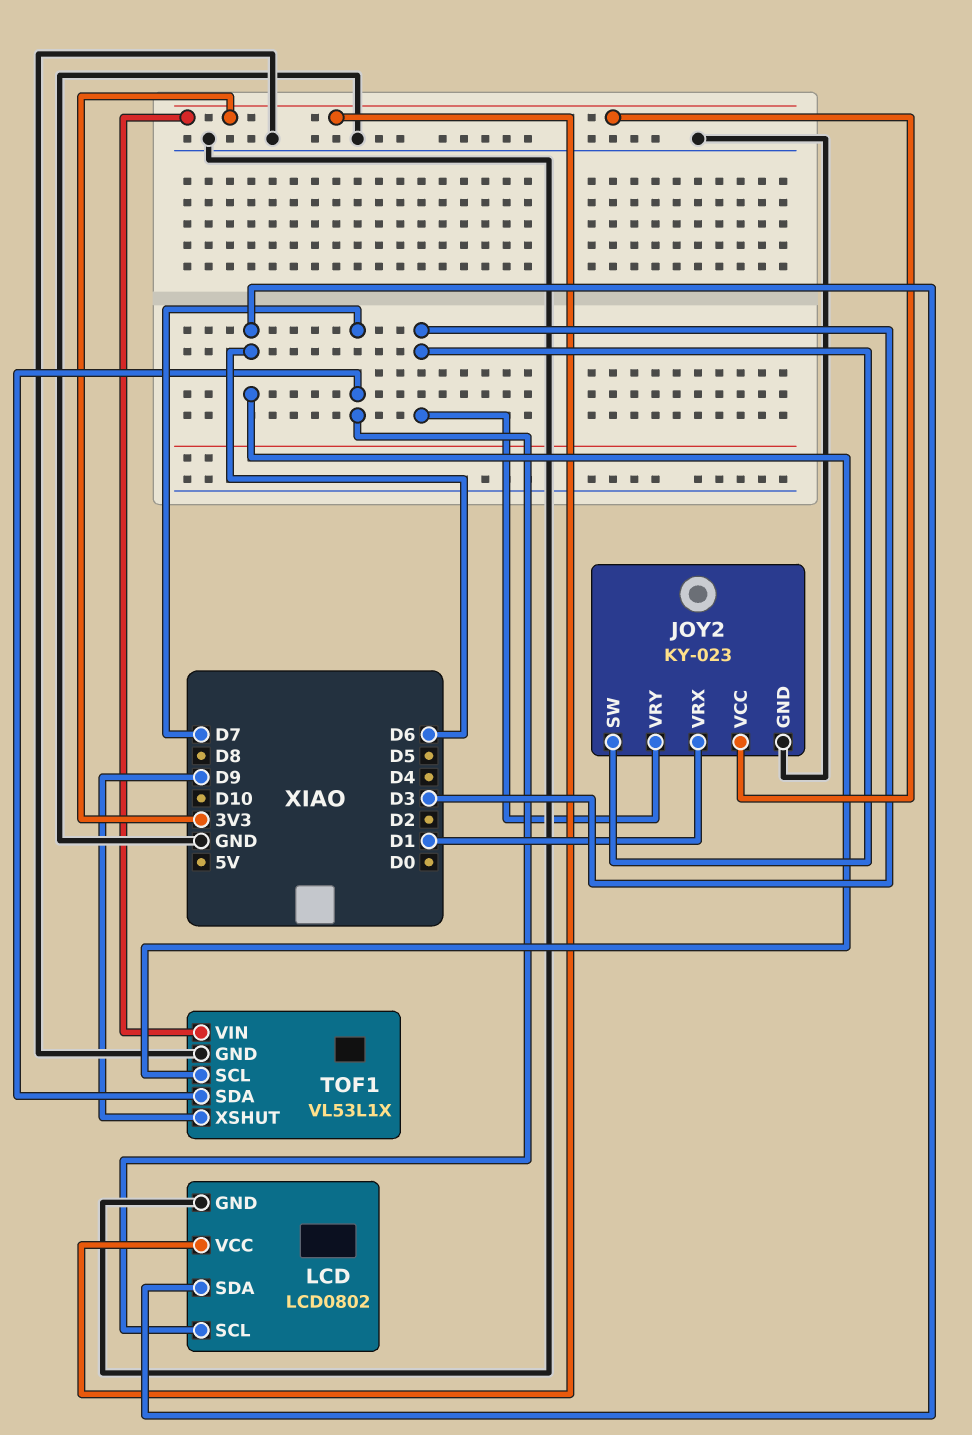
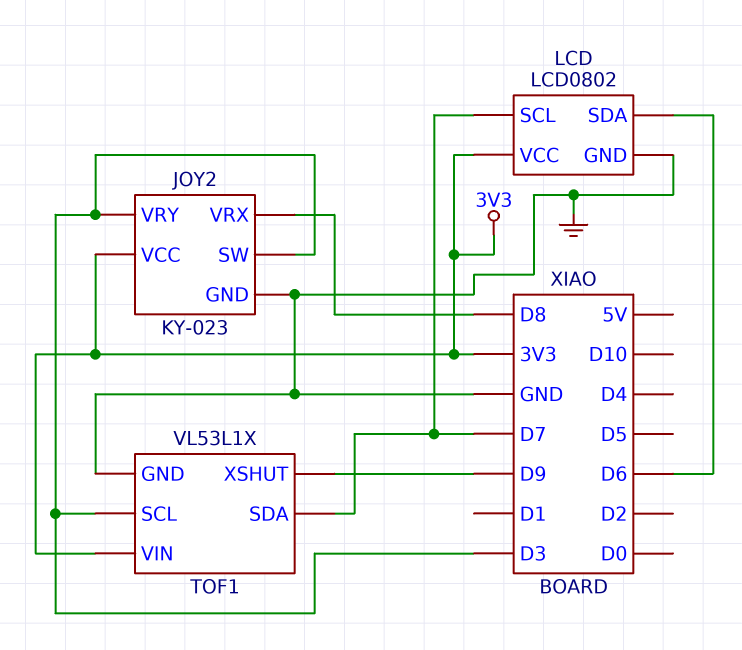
JOY2 pin VRX: D1 -> D8
TOF1 pin SCL: D6 -> D3

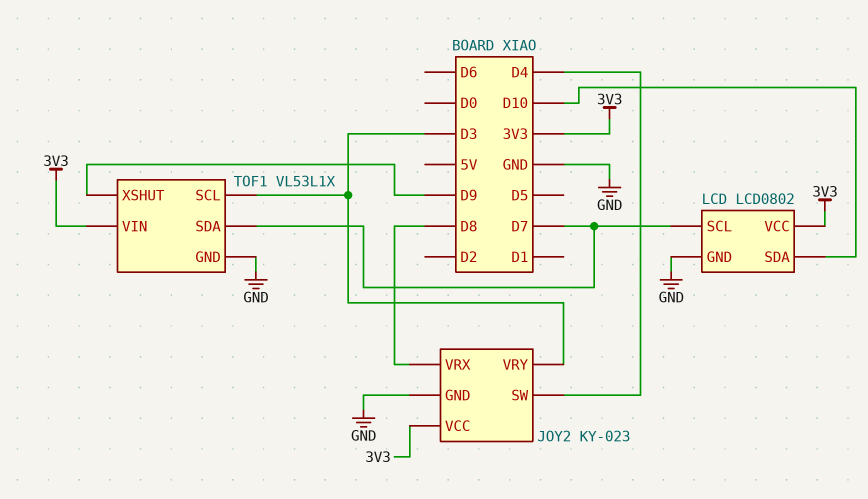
JOY2 pin SW: D3 -> D4
LCD pin SDA: D6 -> D10

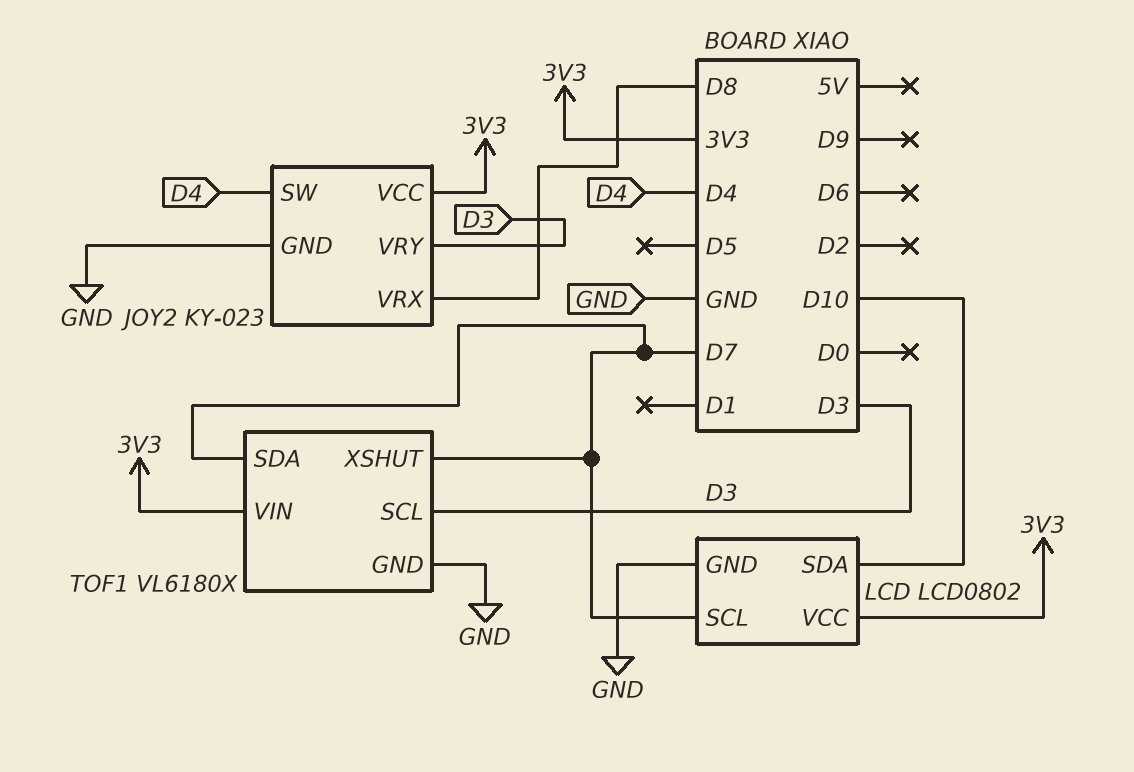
TOF1: VL53L1X -> VL6180X
TOF1 pin XSHUT: D9 -> D7

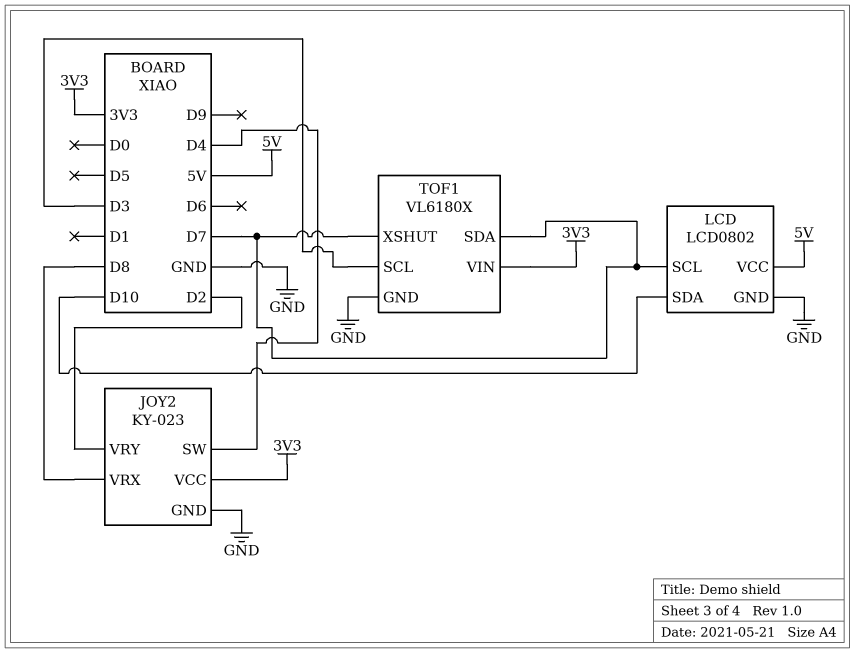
JOY2 pin VRY: D3 -> D2
LCD pin VCC: 3V3 -> 5V

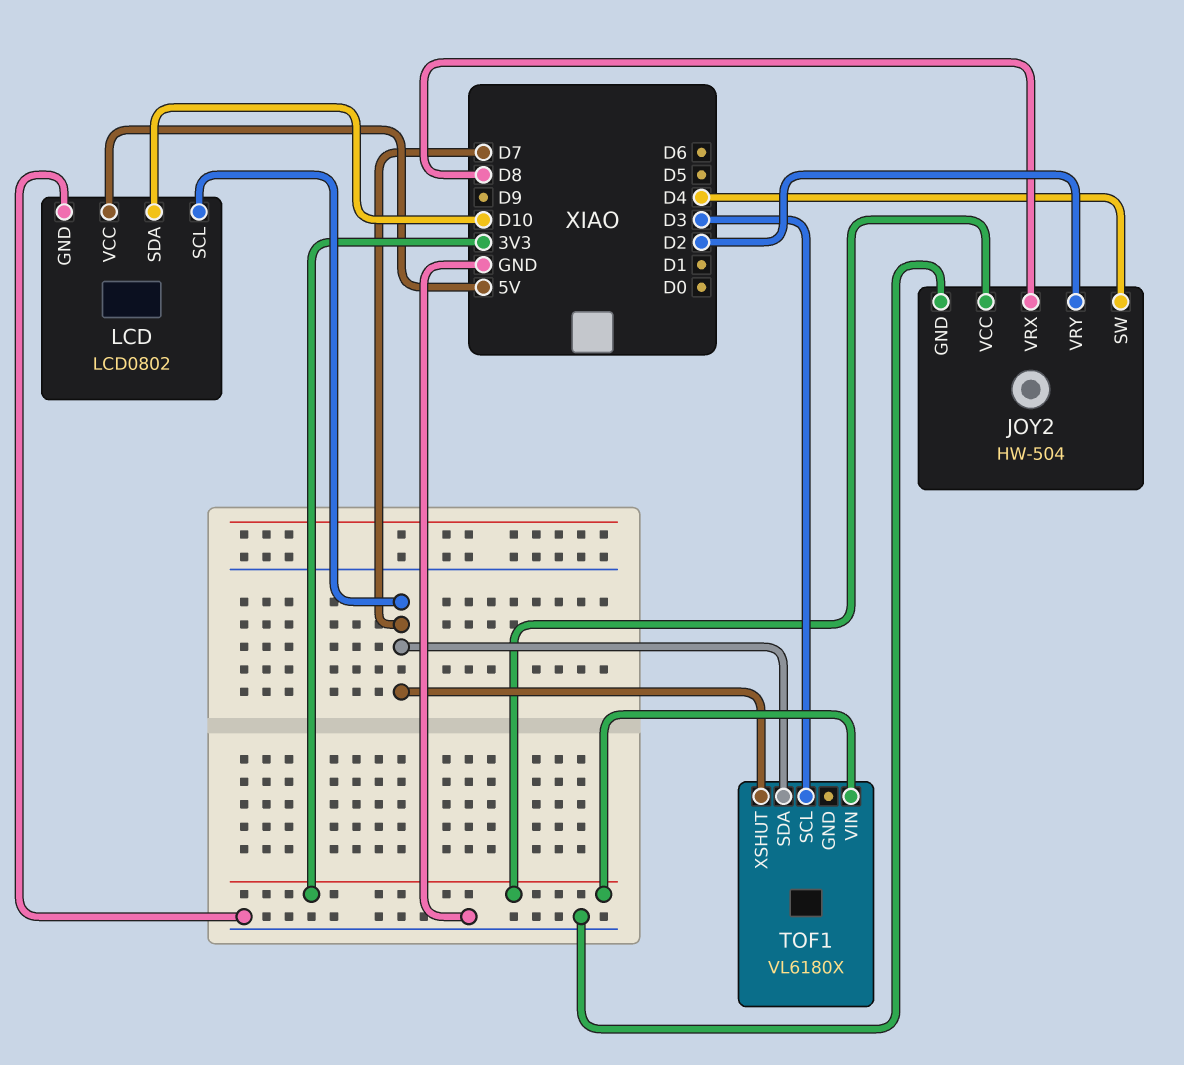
JOY2: KY-023 -> HW-504
TOF1 pin GND: GND -> none

